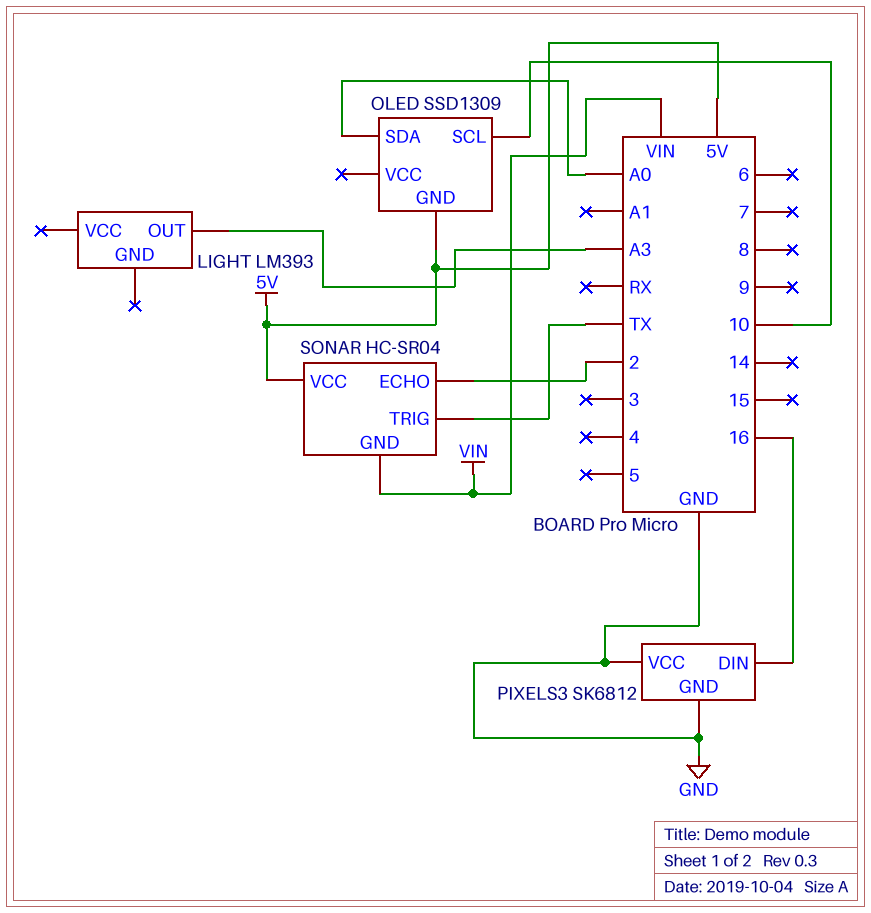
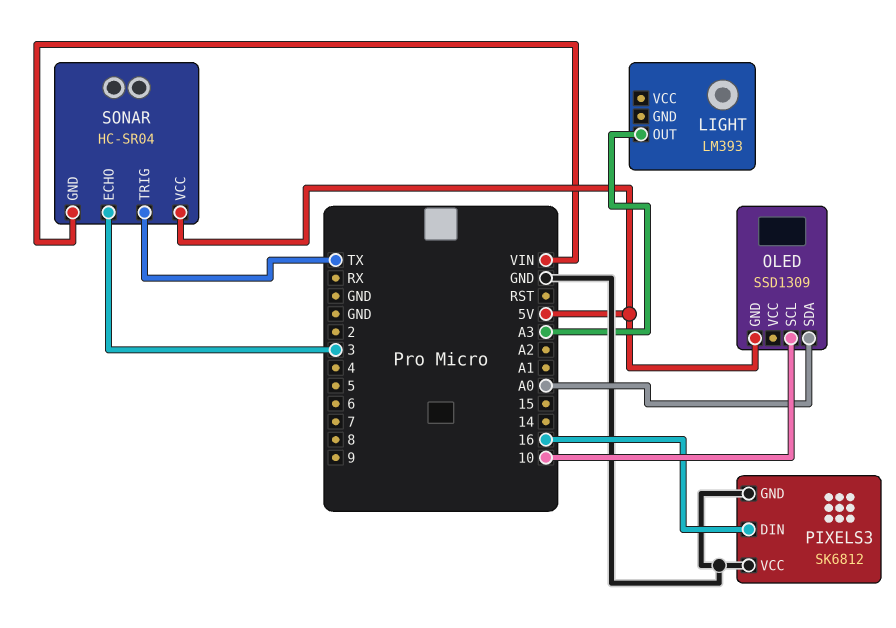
SONAR pin ECHO: 2 -> 3

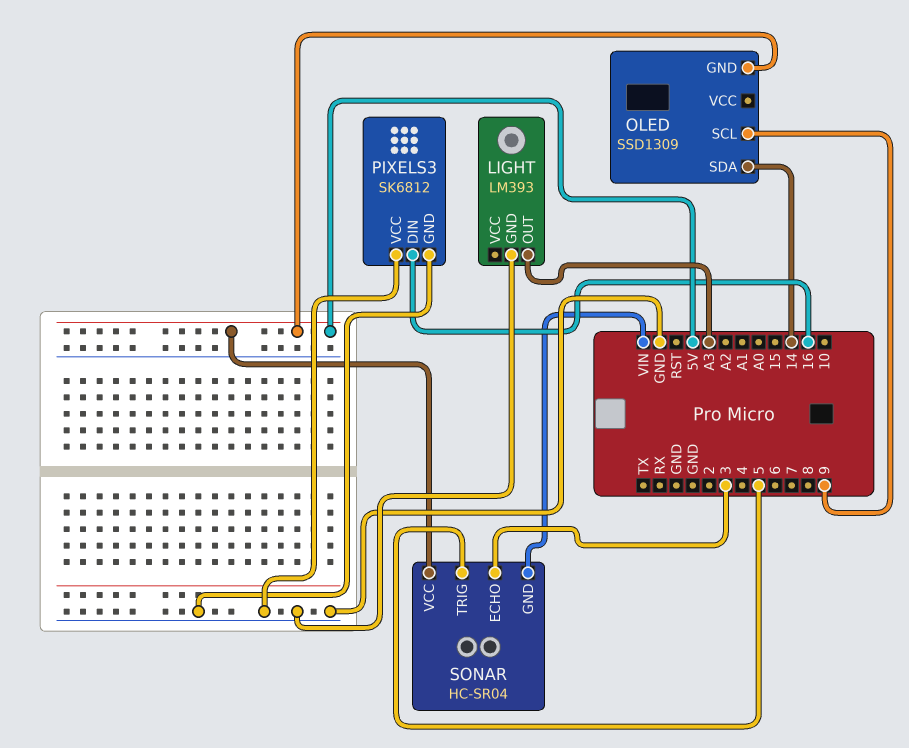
LIGHT pin GND: none -> GND
OLED pin SCL: 10 -> 9
OLED pin SDA: A0 -> 14
SONAR pin TRIG: TX -> 5

